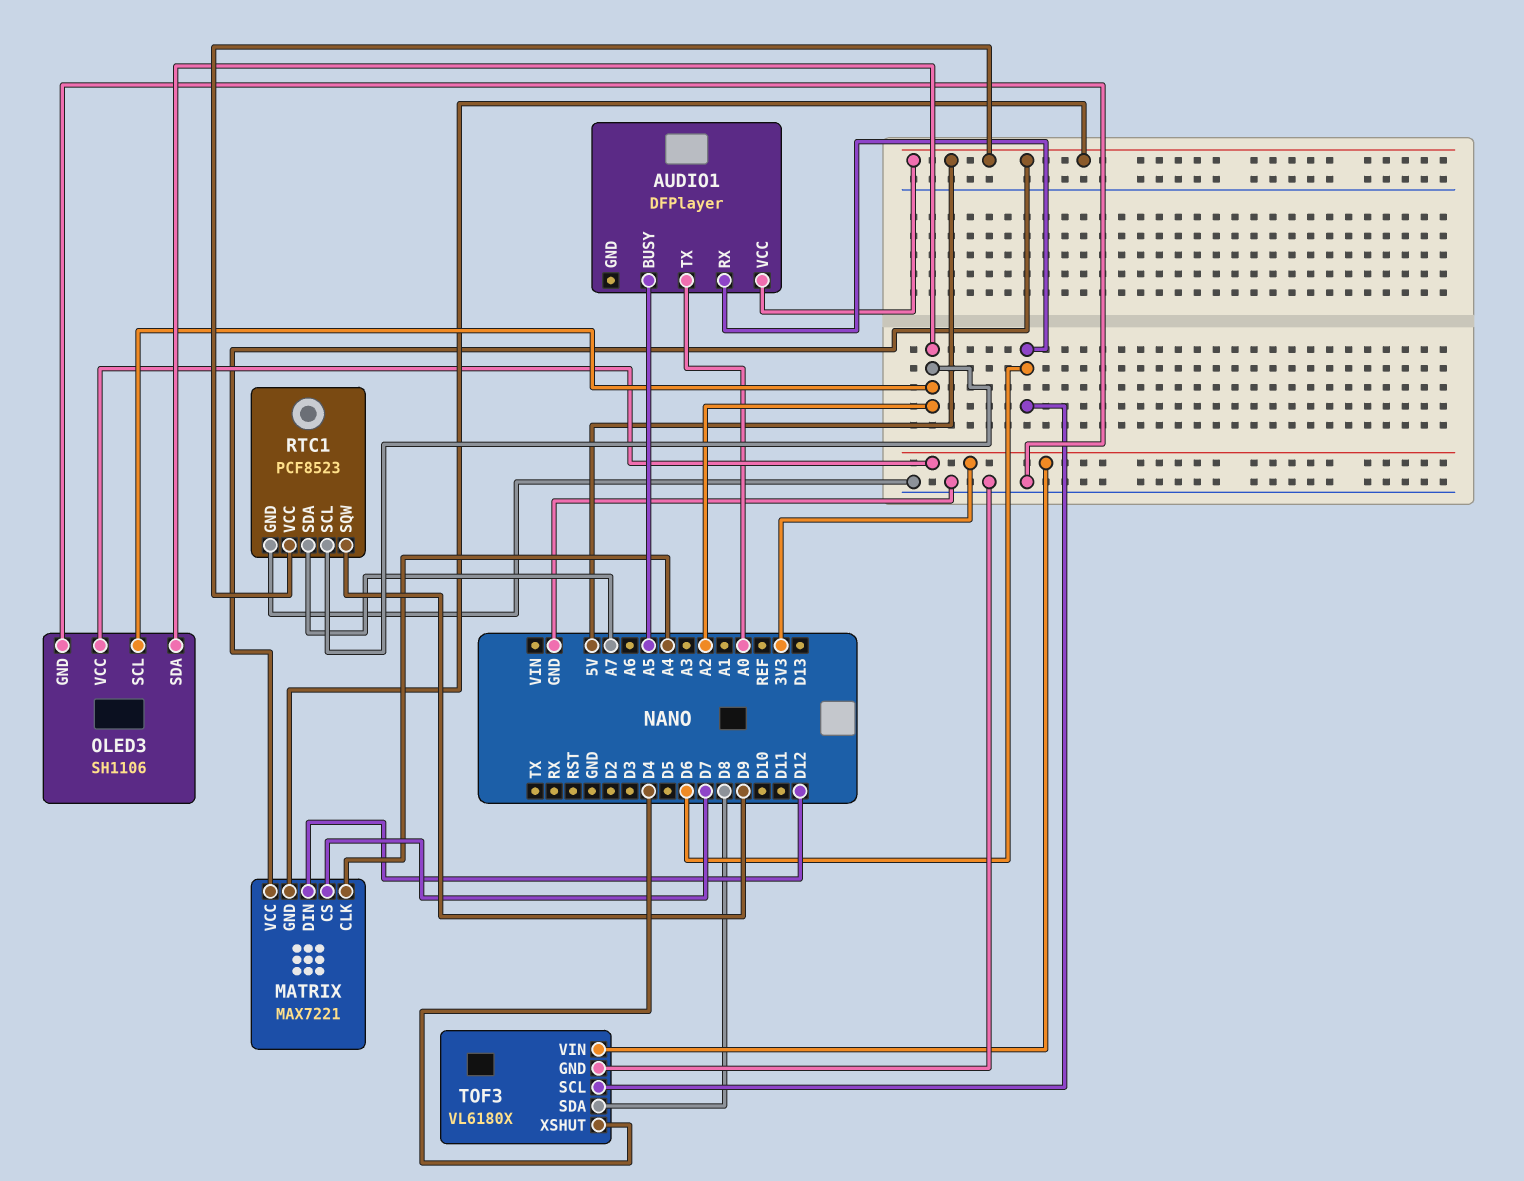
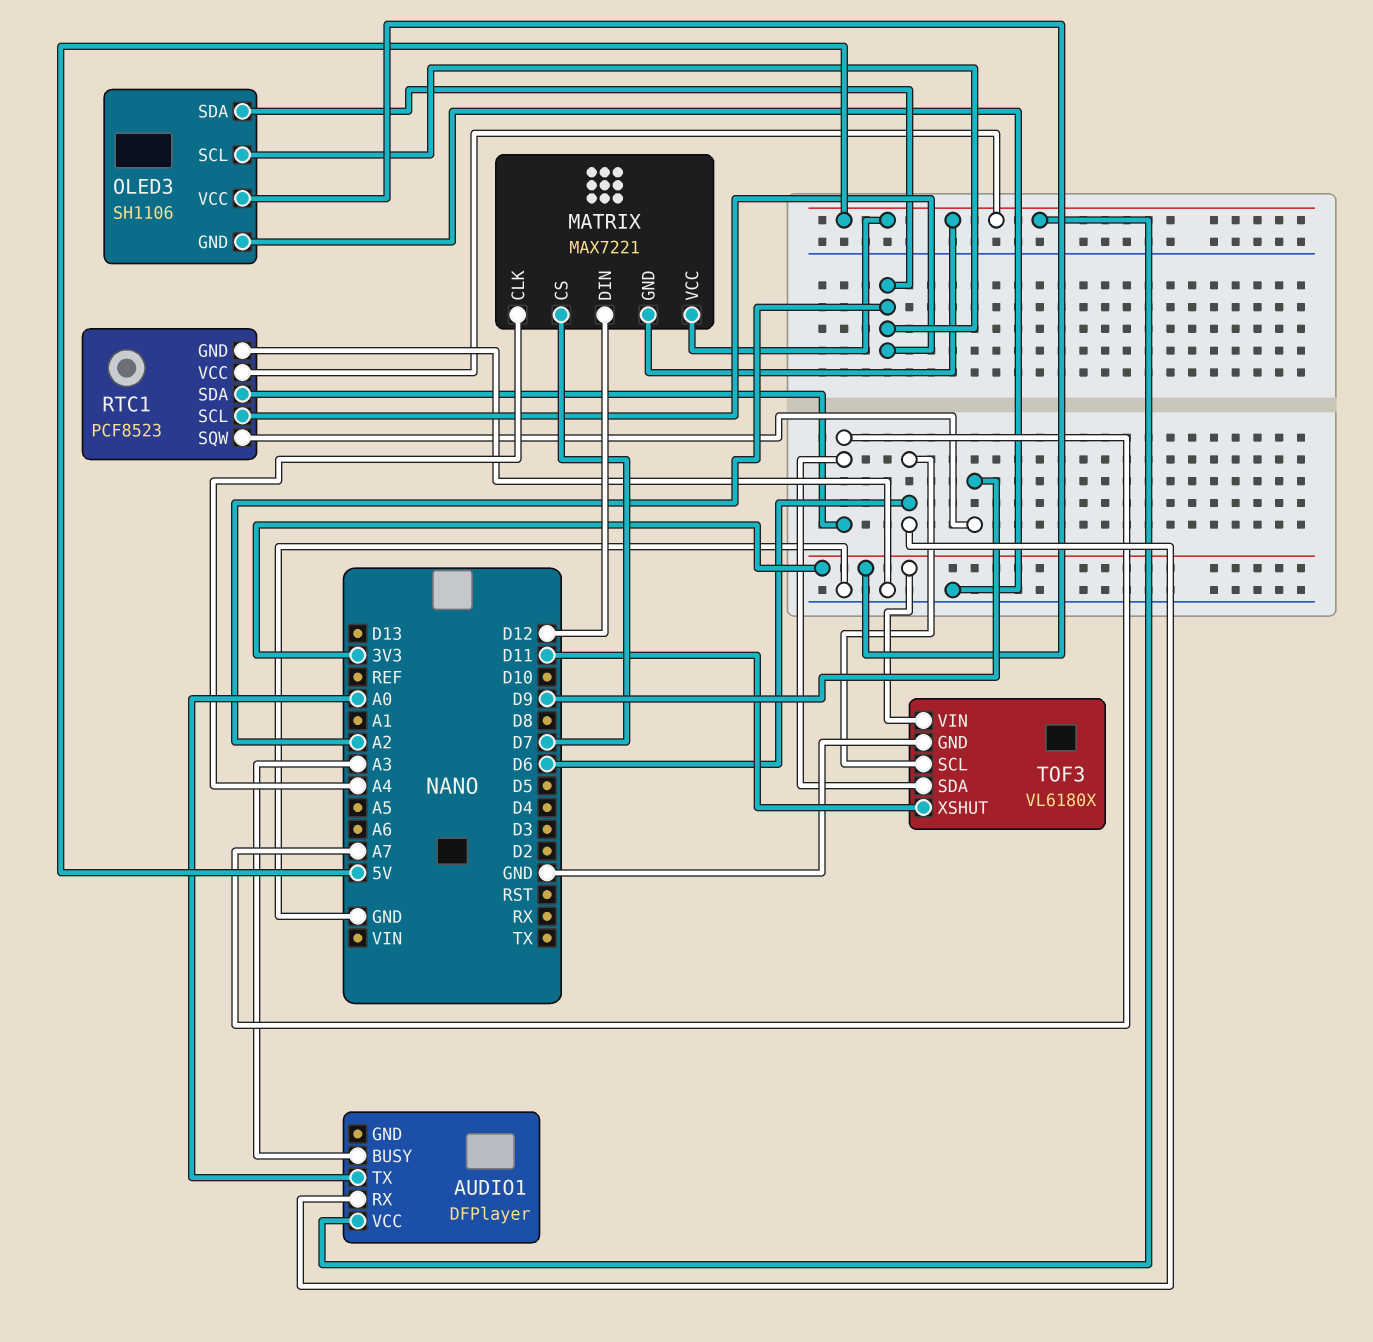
AUDIO1 pin BUSY: A5 -> A3
TOF3 pin SDA: D8 -> A7
TOF3 pin XSHUT: D4 -> D11

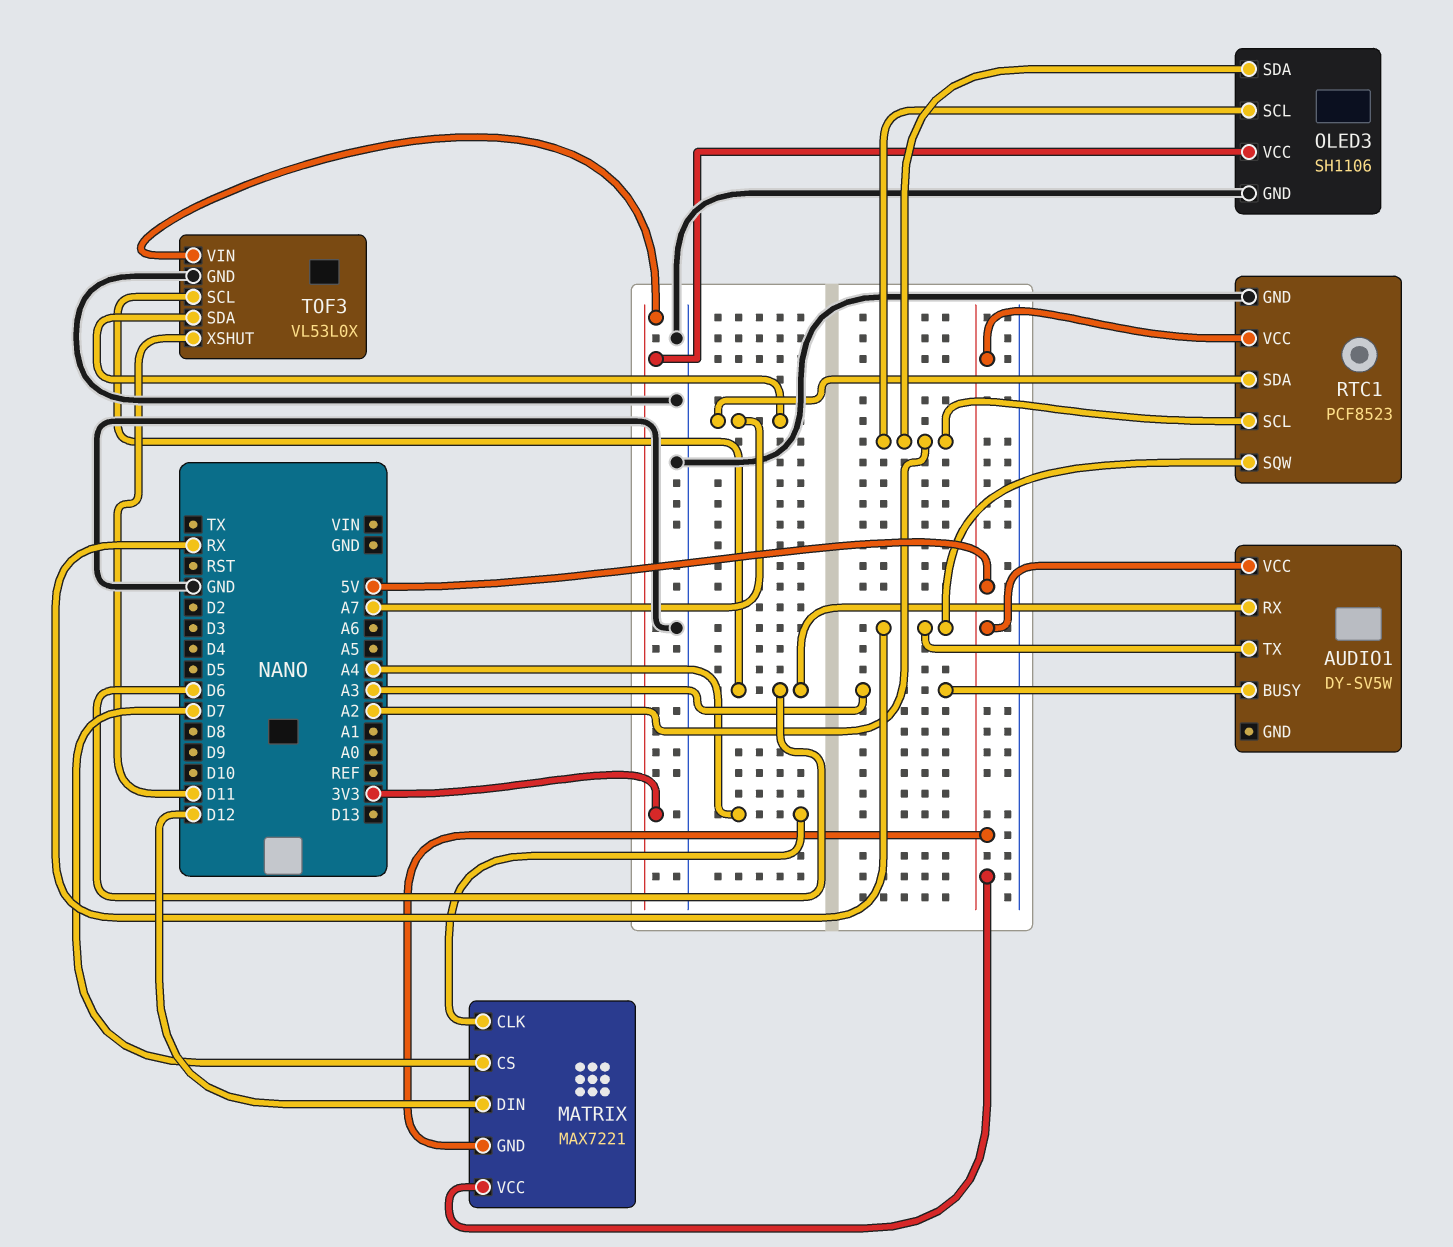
AUDIO1: DFPlayer -> DY-SV5W
AUDIO1 pin TX: A0 -> RX
RTC1 pin SQW: D9 -> RX
TOF3: VL6180X -> VL53L0X

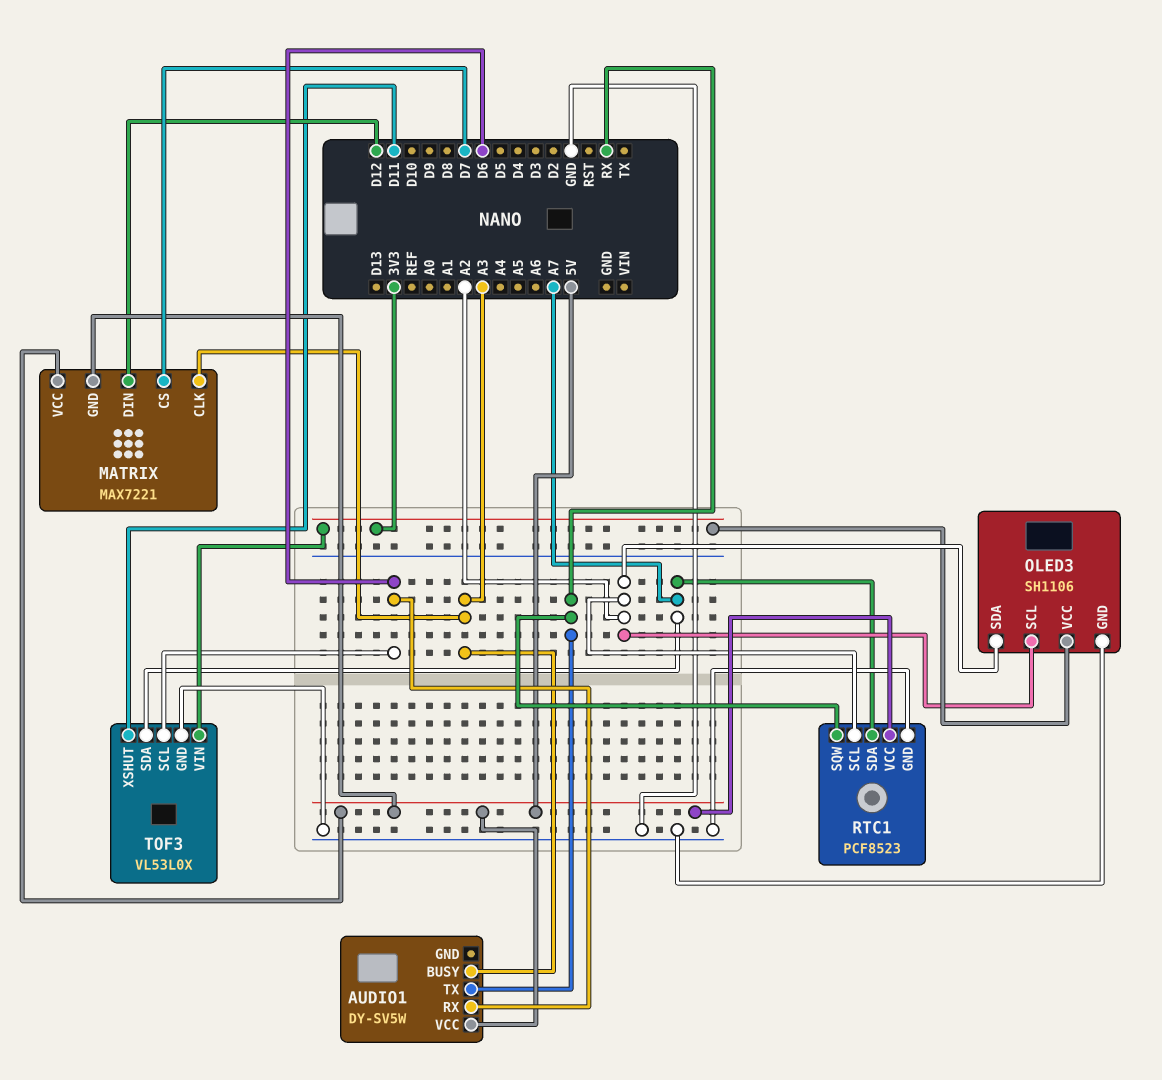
MATRIX pin CLK: A4 -> A3

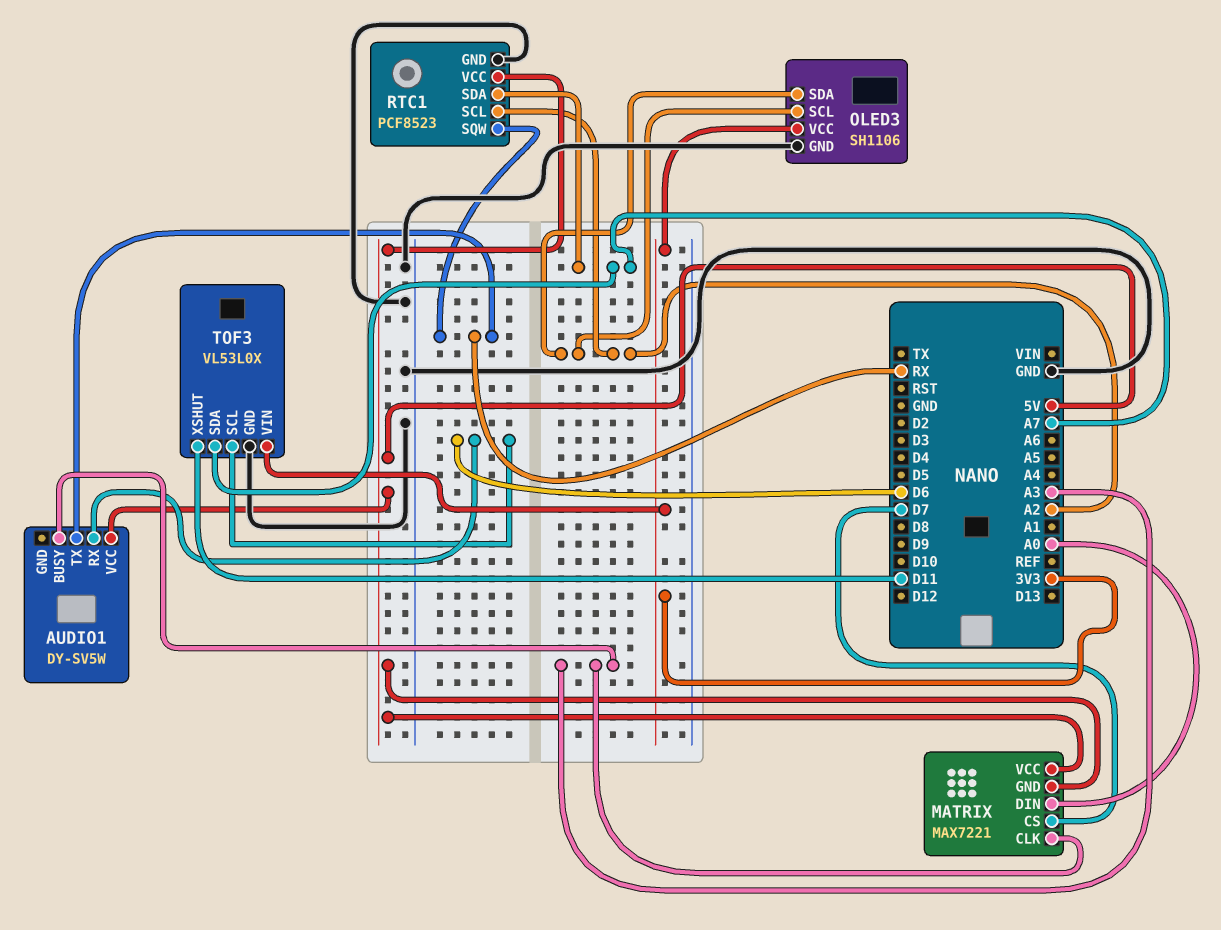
MATRIX pin DIN: D12 -> A0

